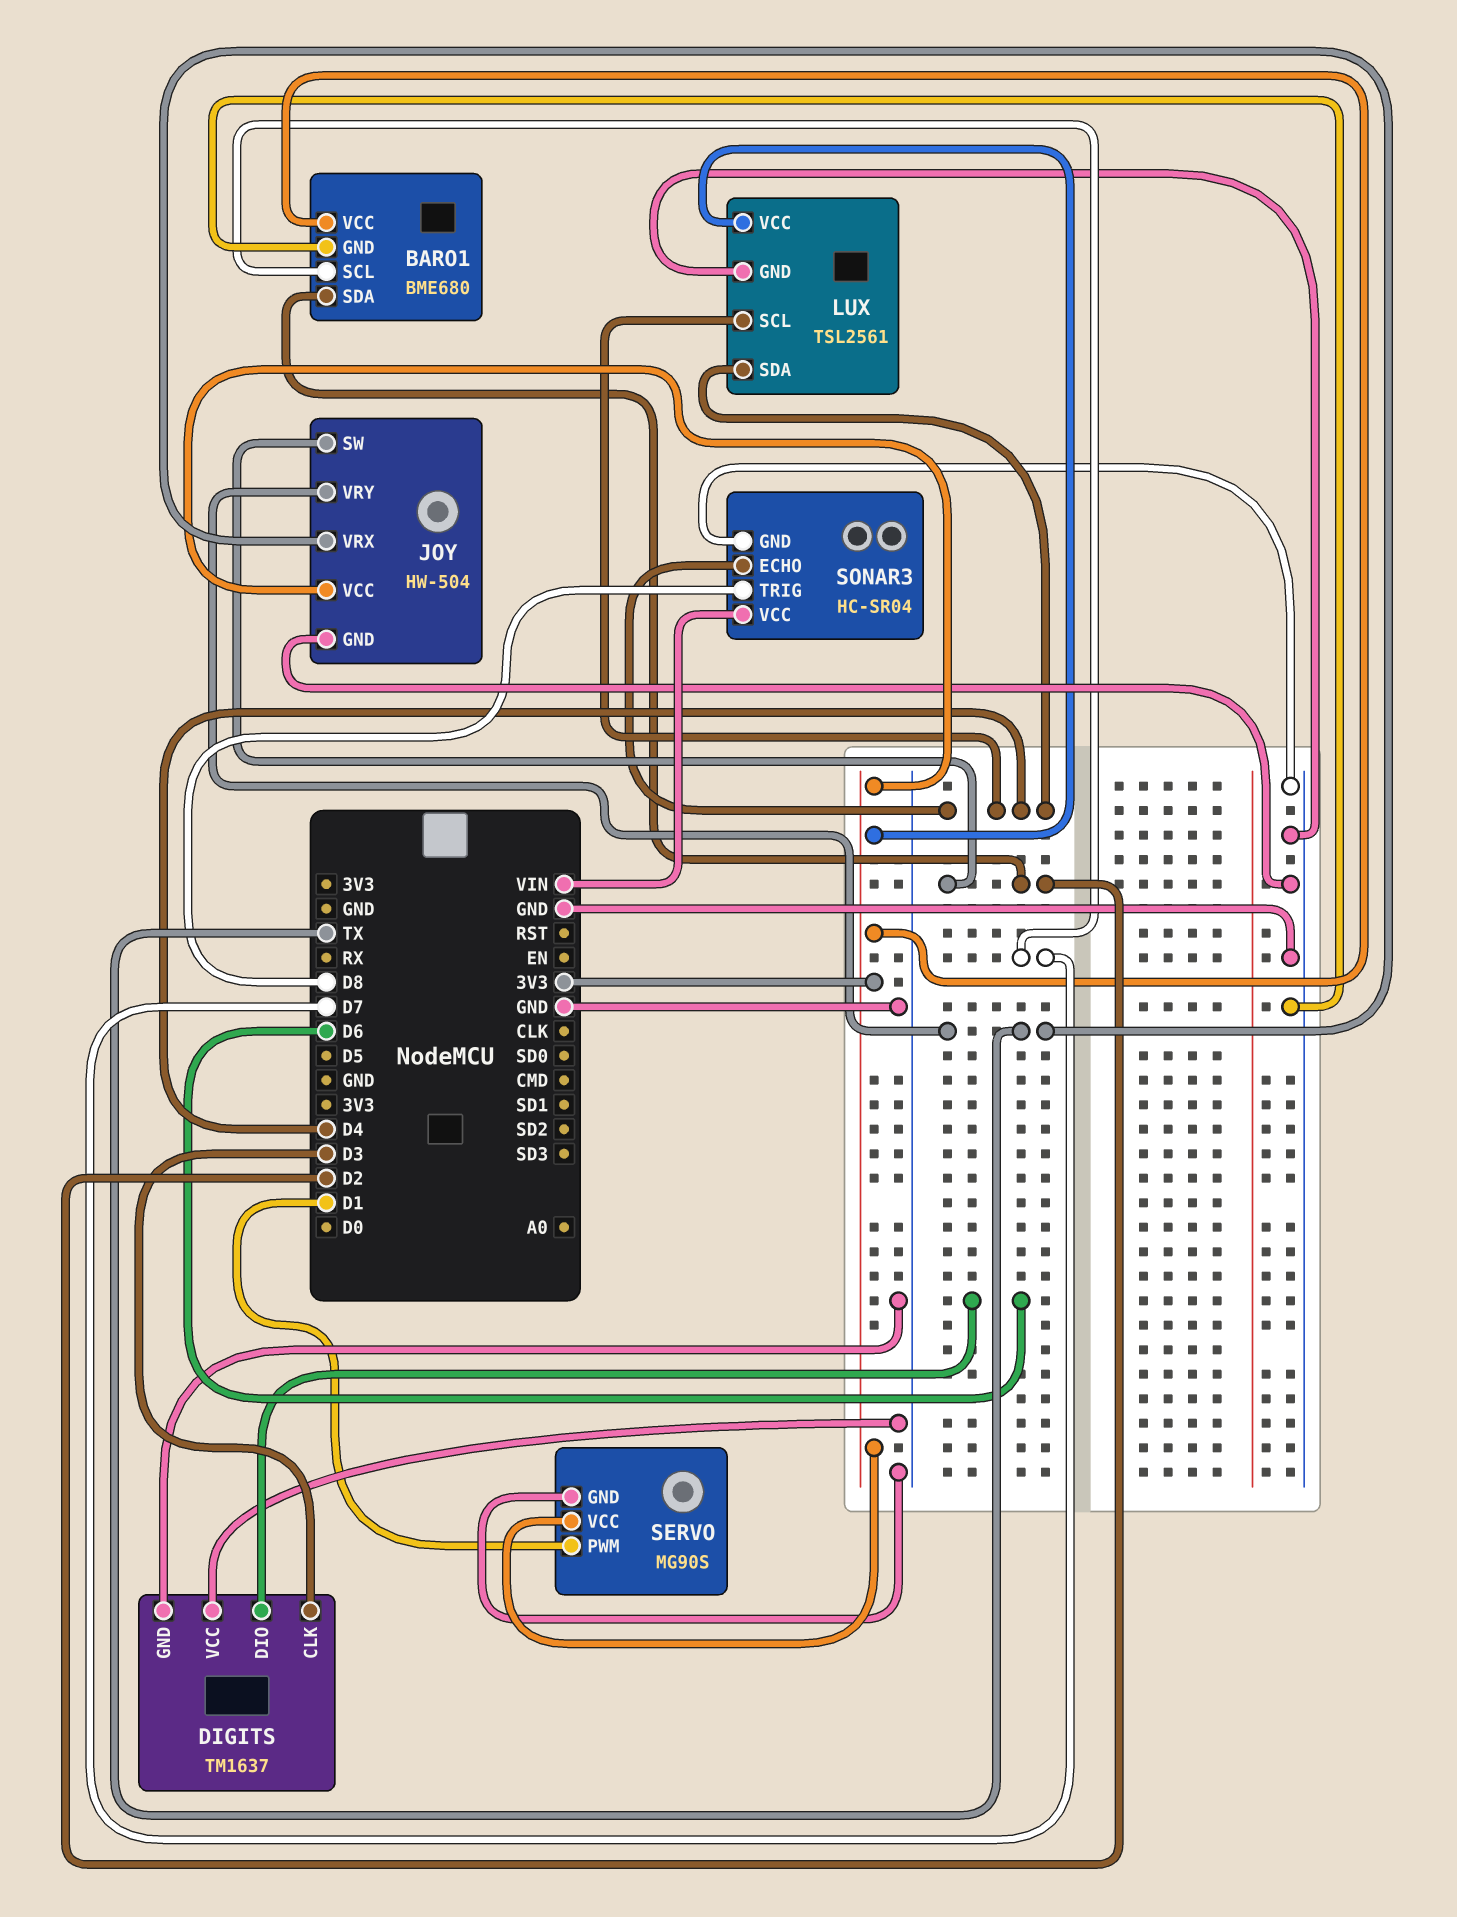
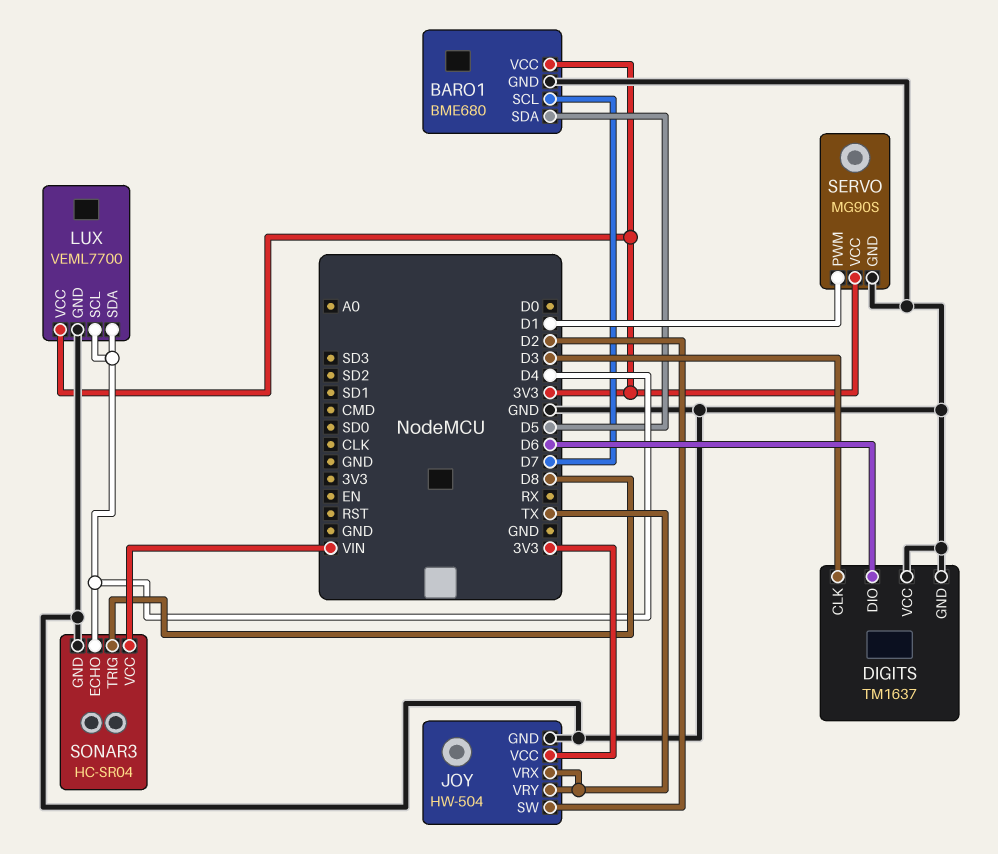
BARO1 pin SDA: D2 -> D5
LUX: TSL2561 -> VEML7700

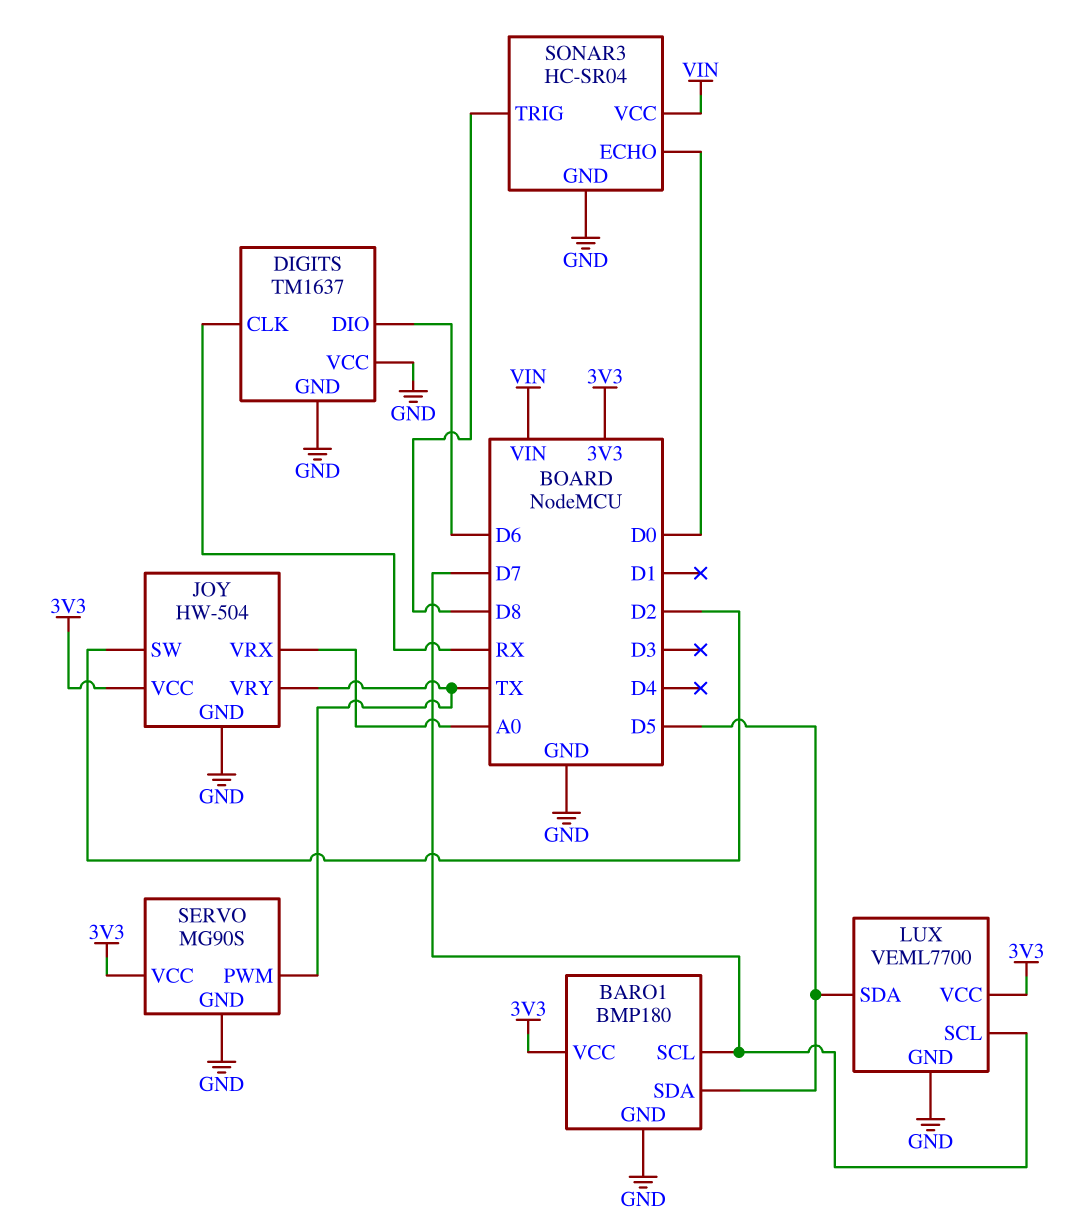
BARO1: BME680 -> BMP180
DIGITS pin CLK: D3 -> RX
JOY pin VRX: TX -> A0
LUX pin SCL: D4 -> D7
LUX pin SDA: D4 -> D5
SERVO pin PWM: D1 -> TX
SONAR3 pin ECHO: D4 -> D0

